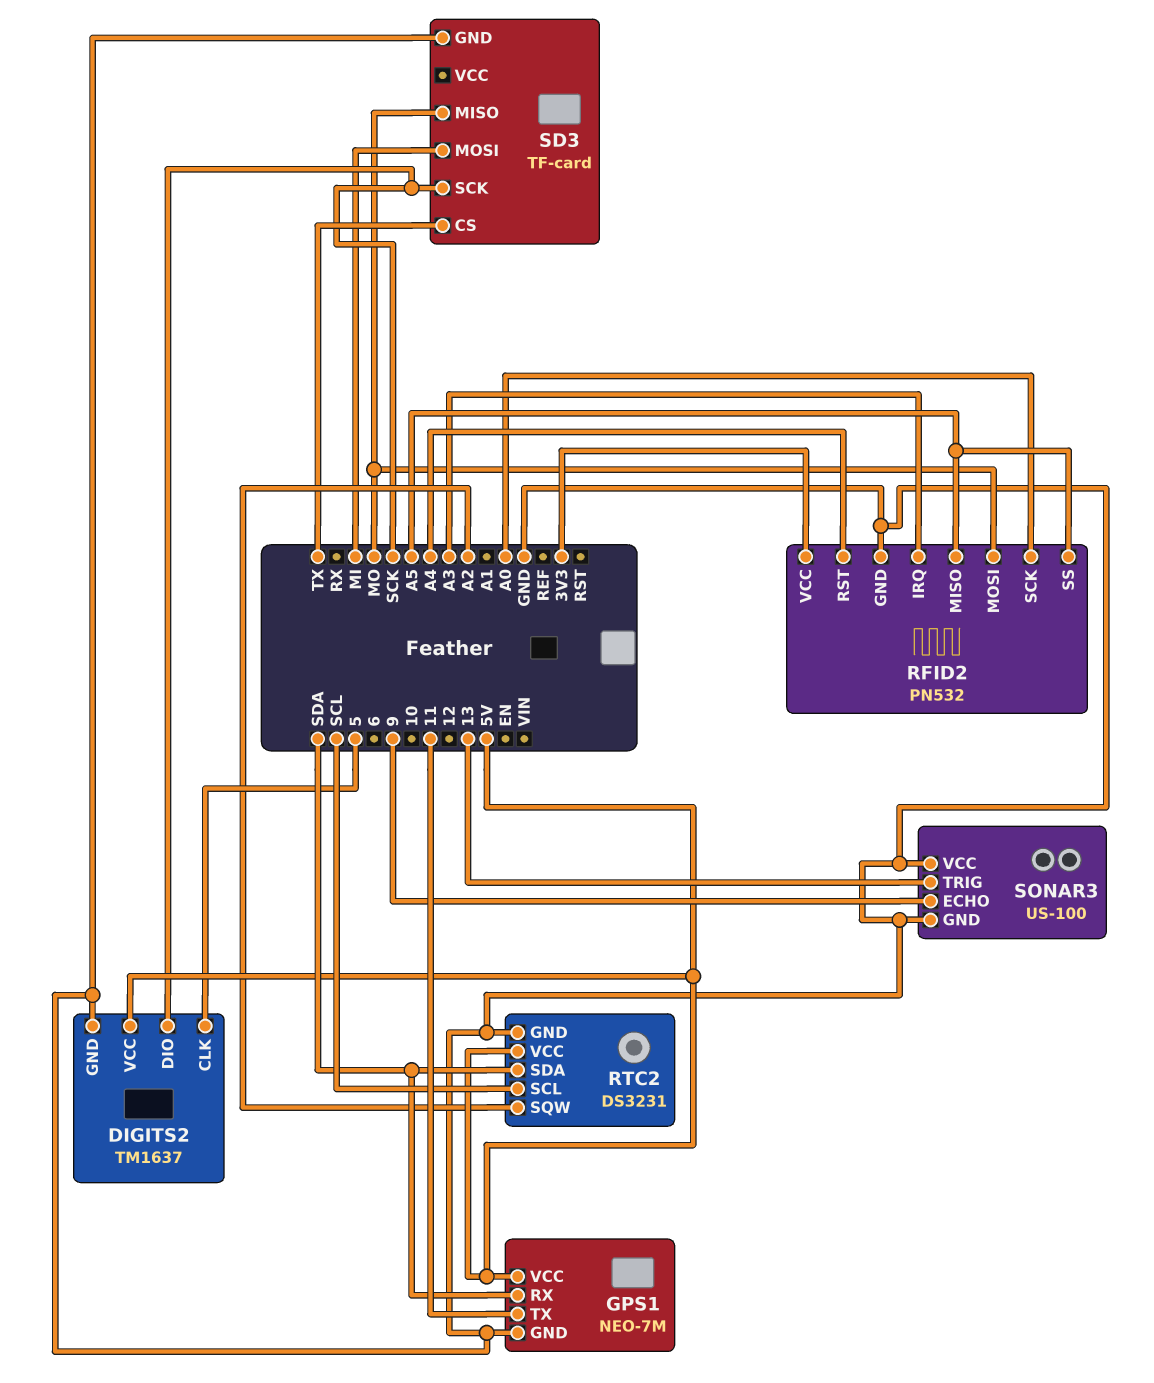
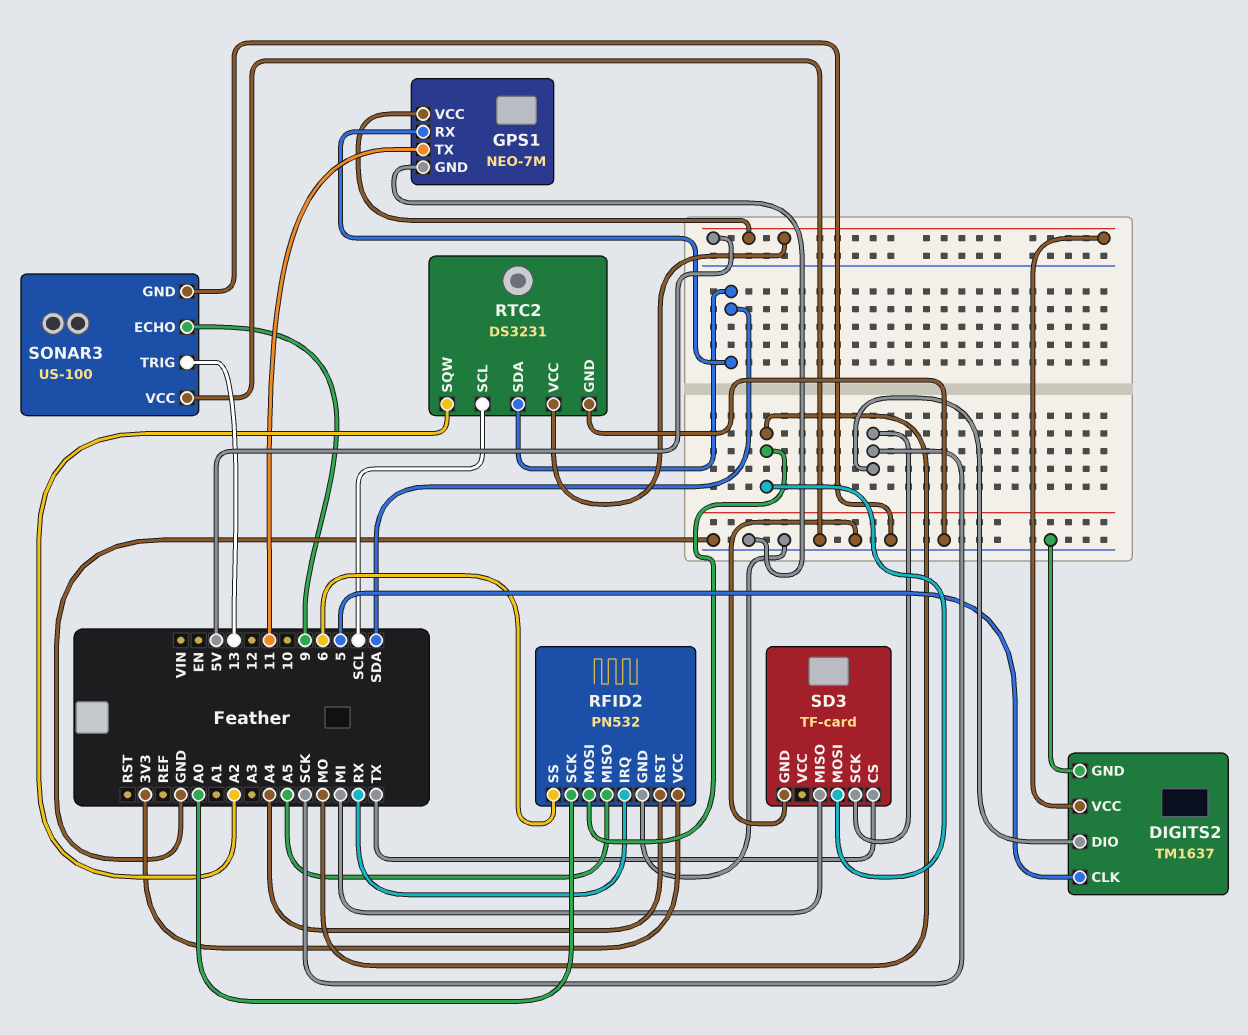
RFID2 pin IRQ: A3 -> RX
RFID2 pin SS: A5 -> 6
SD3 pin MISO: MO -> MI
SD3 pin MOSI: MI -> MO

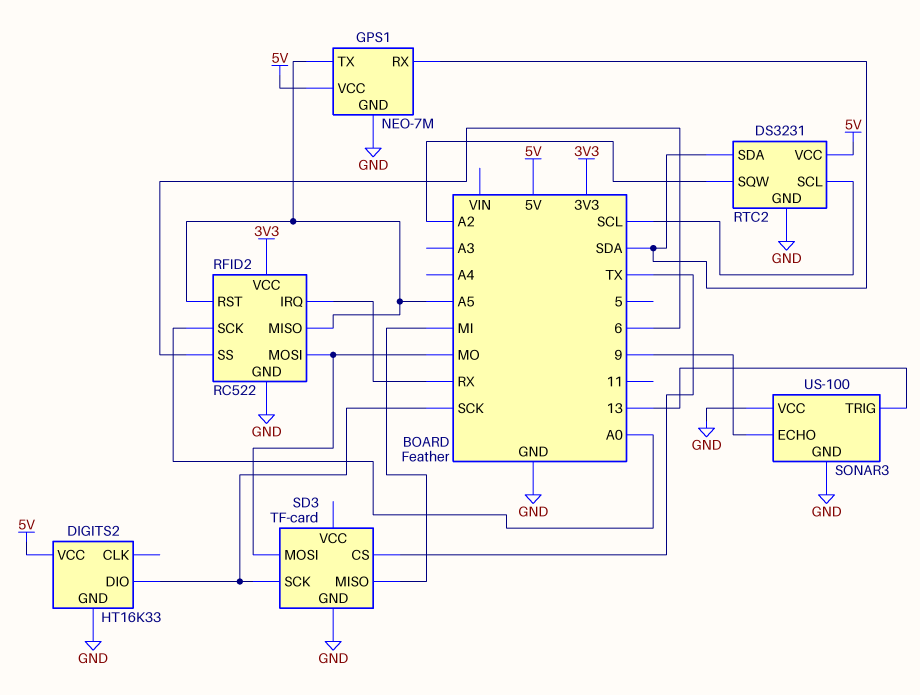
DIGITS2: TM1637 -> HT16K33
DIGITS2 pin CLK: 5 -> none
GPS1 pin TX: 11 -> A5
RFID2: PN532 -> RC522
RFID2 pin RST: A4 -> A5

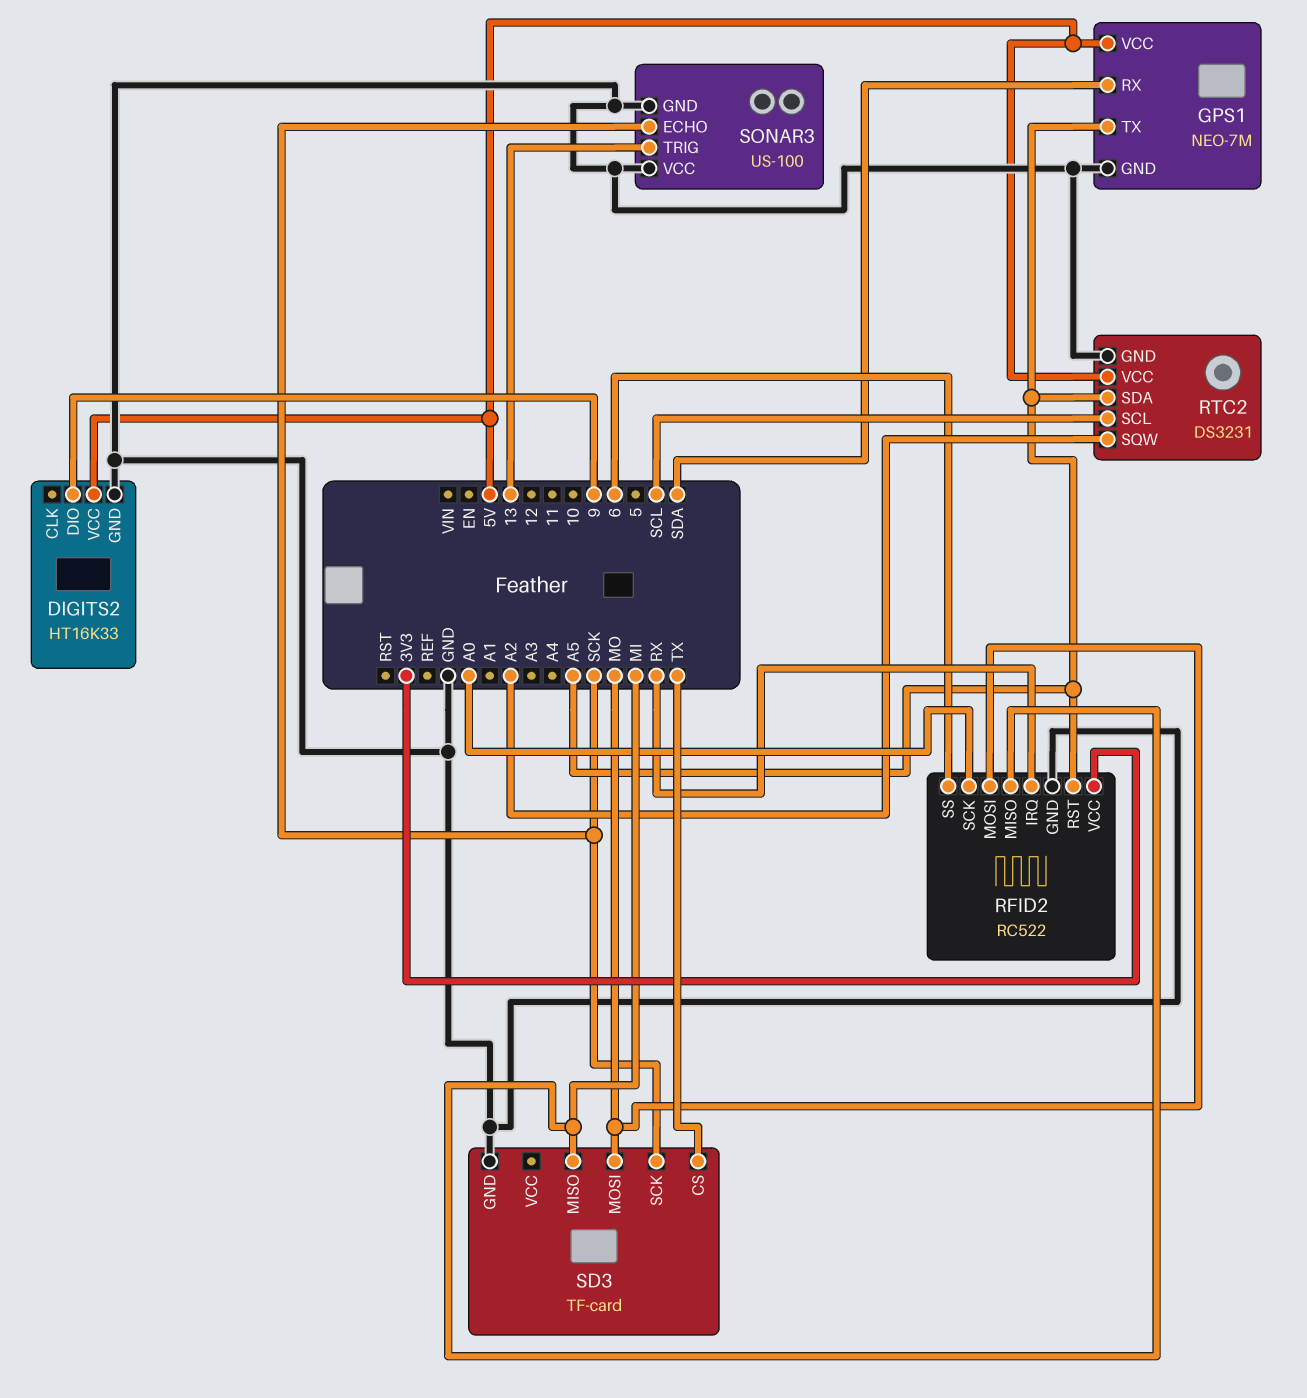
DIGITS2 pin DIO: SCK -> 9
RFID2 pin MISO: A5 -> MI
RTC2 pin SDA: SDA -> A5
SONAR3 pin ECHO: 9 -> SCK

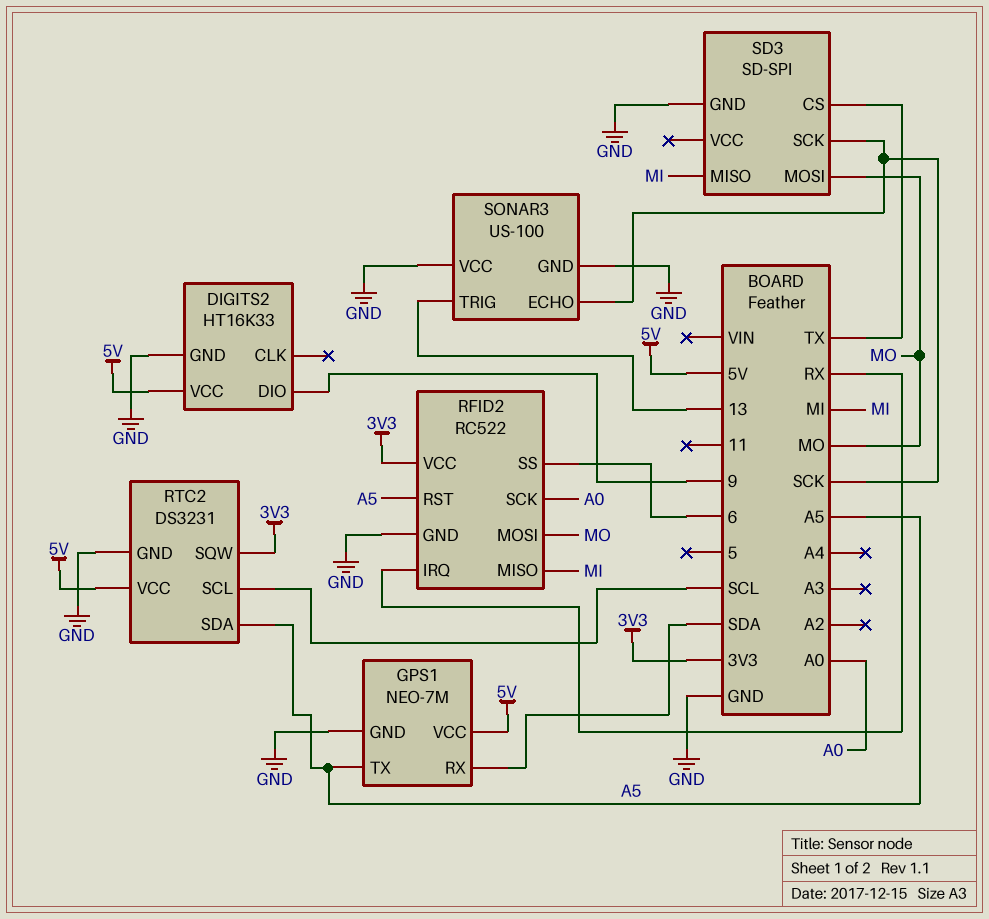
RTC2 pin SQW: A2 -> 3V3
SD3: TF-card -> SD-SPI

